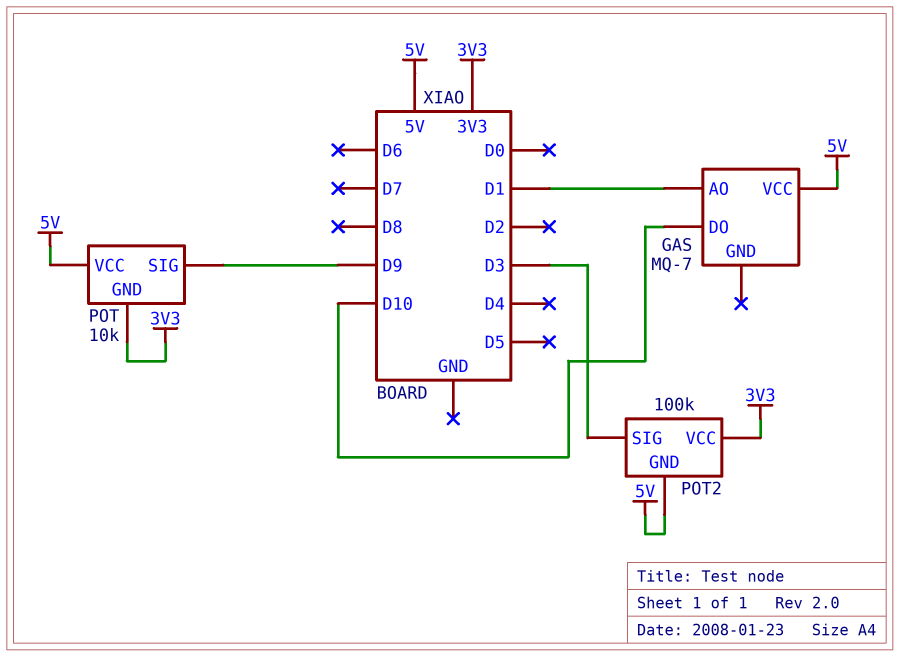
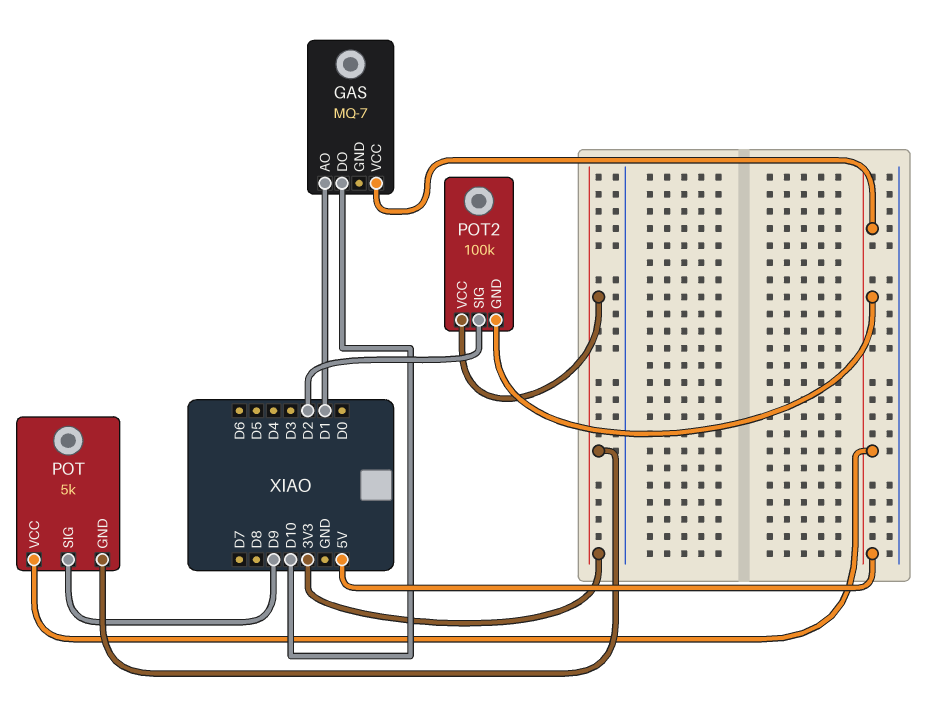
POT: 10k -> 5k
POT2 pin SIG: D3 -> D2

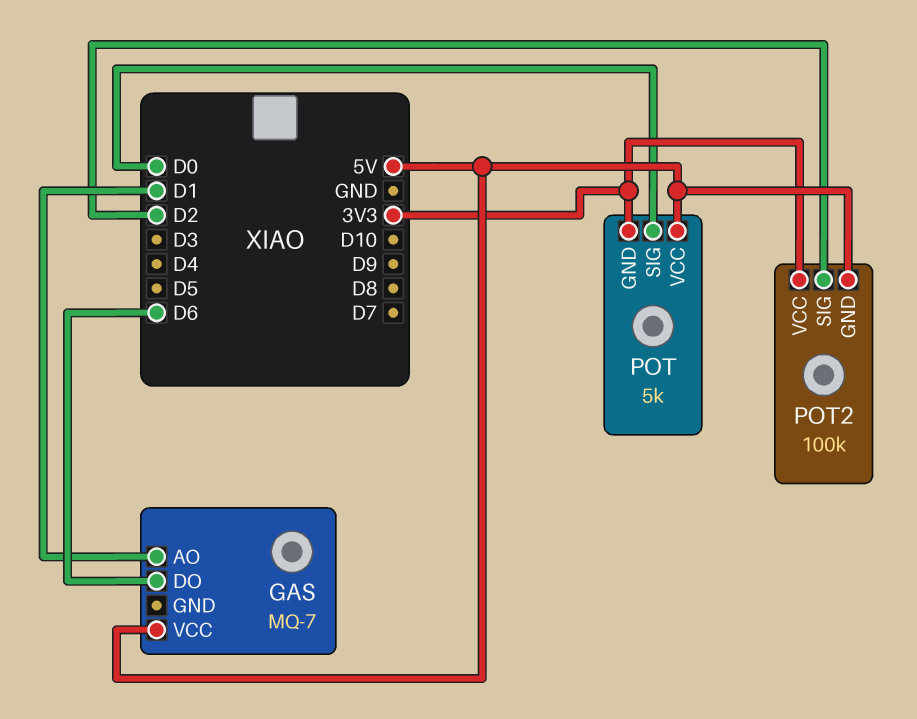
GAS pin DO: D10 -> D6
POT pin SIG: D9 -> D0

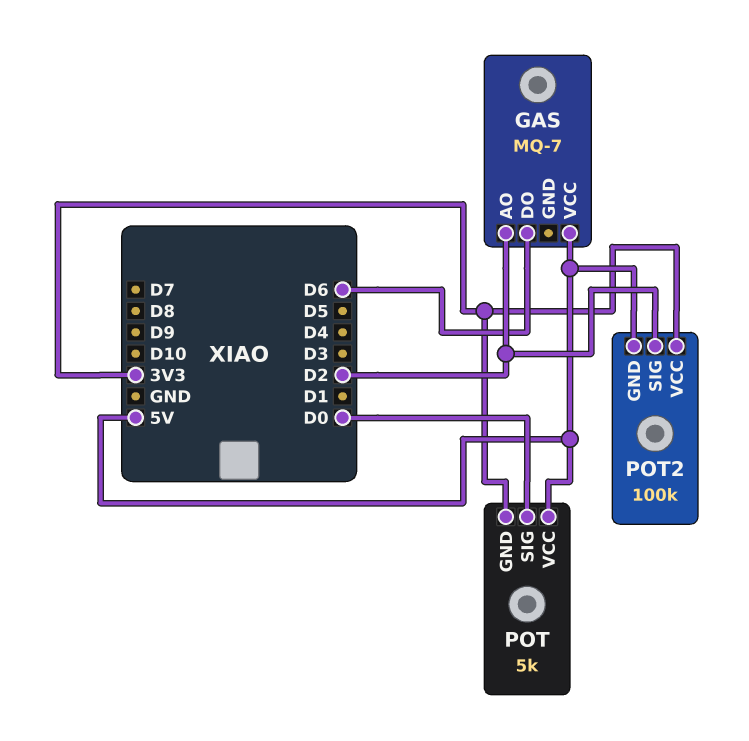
GAS pin AO: D1 -> D2

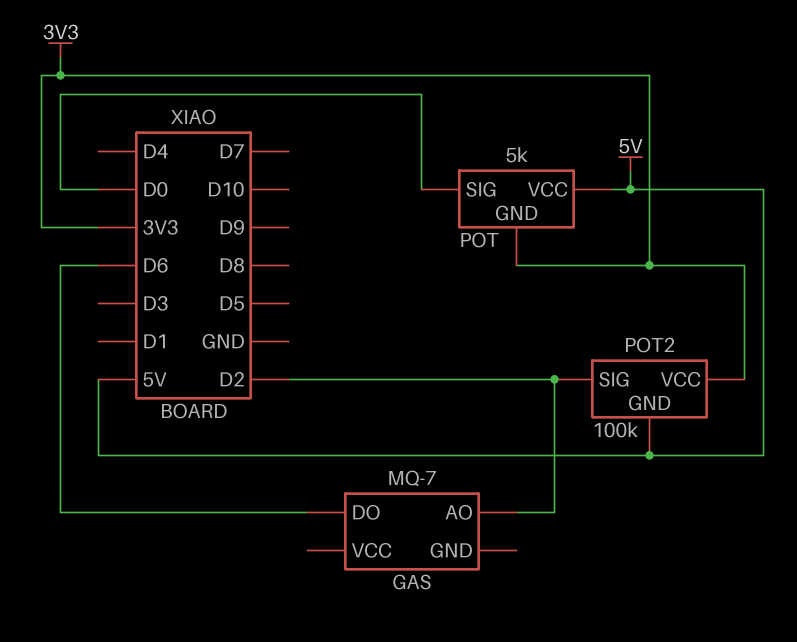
GAS pin VCC: 5V -> none

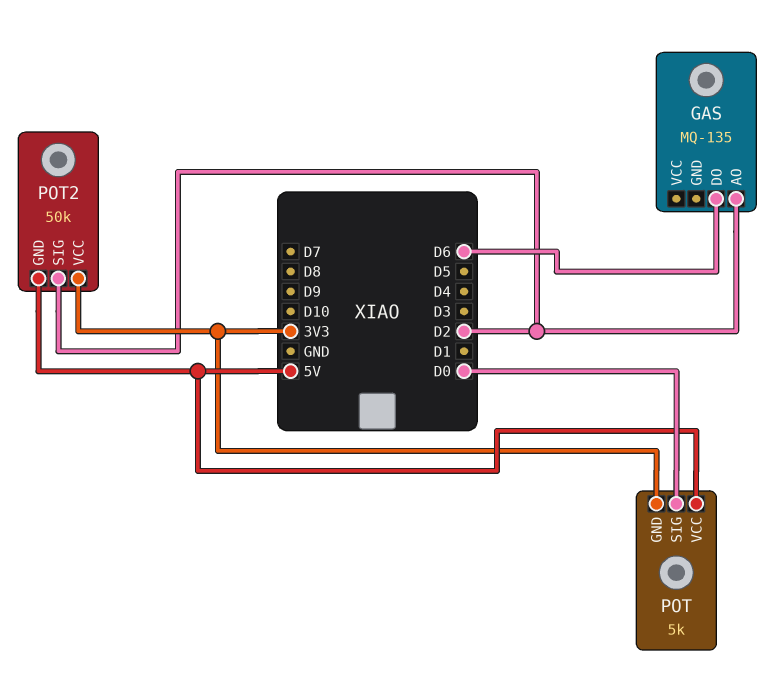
GAS: MQ-7 -> MQ-135
POT2: 100k -> 50k

